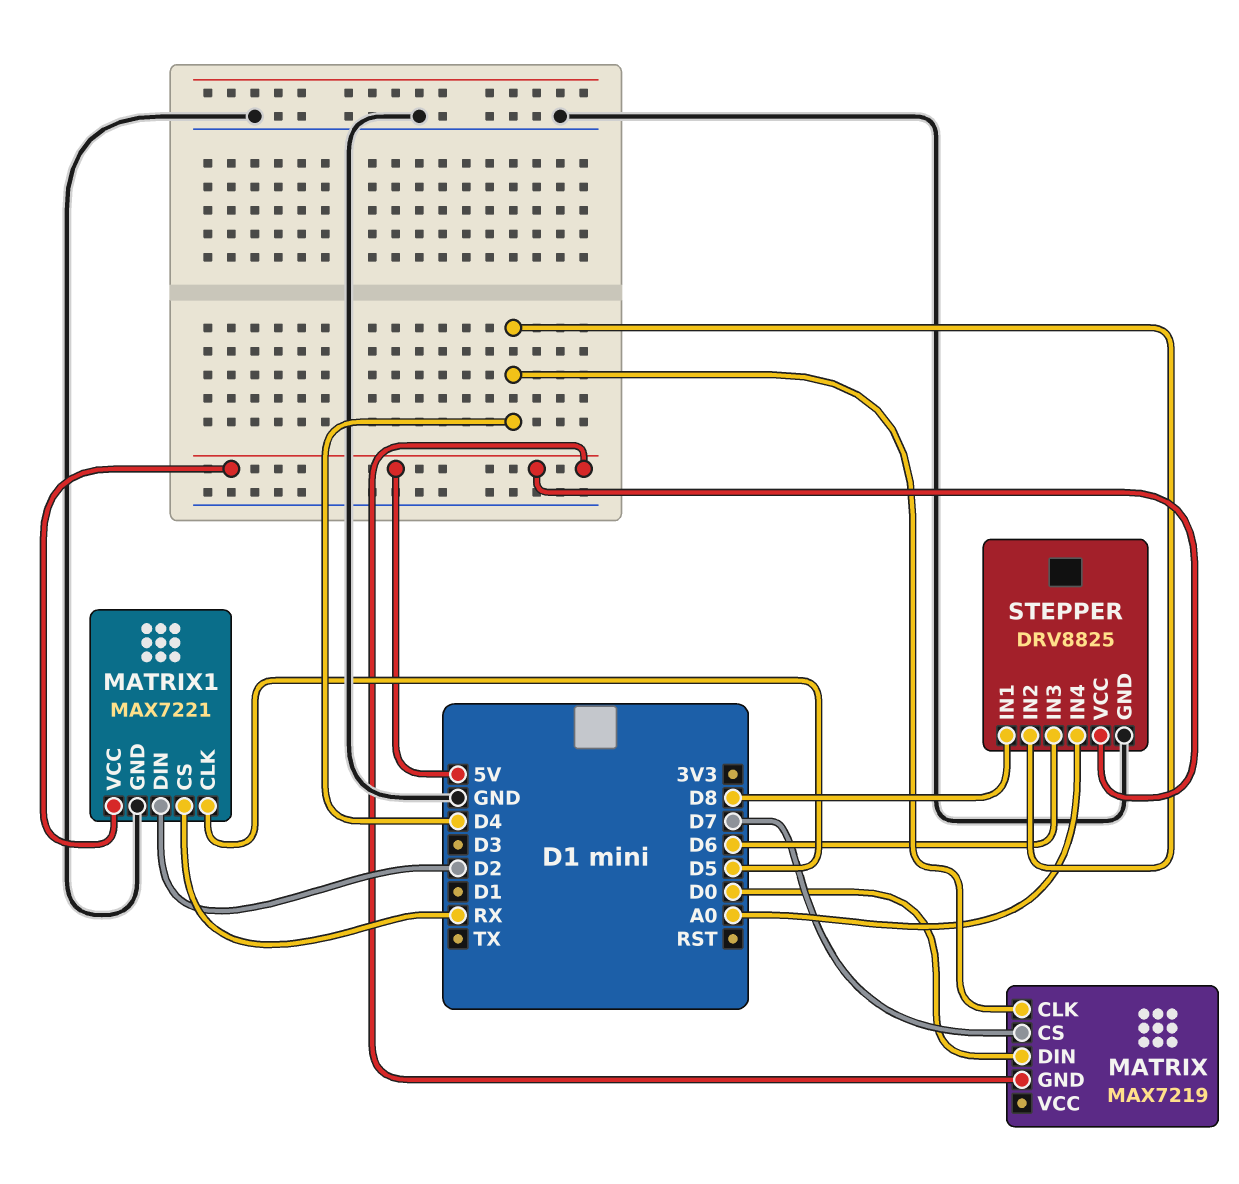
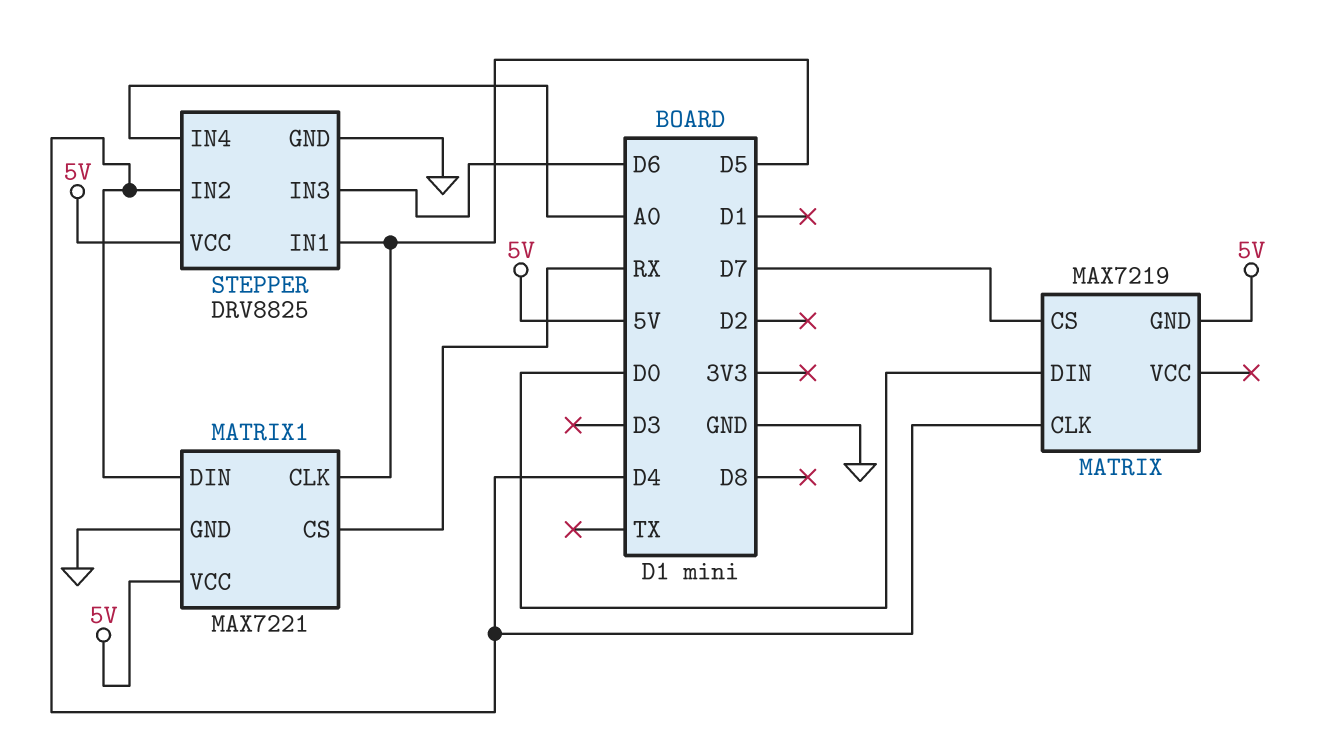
MATRIX1 pin DIN: D2 -> D4
STEPPER pin IN1: D8 -> D5

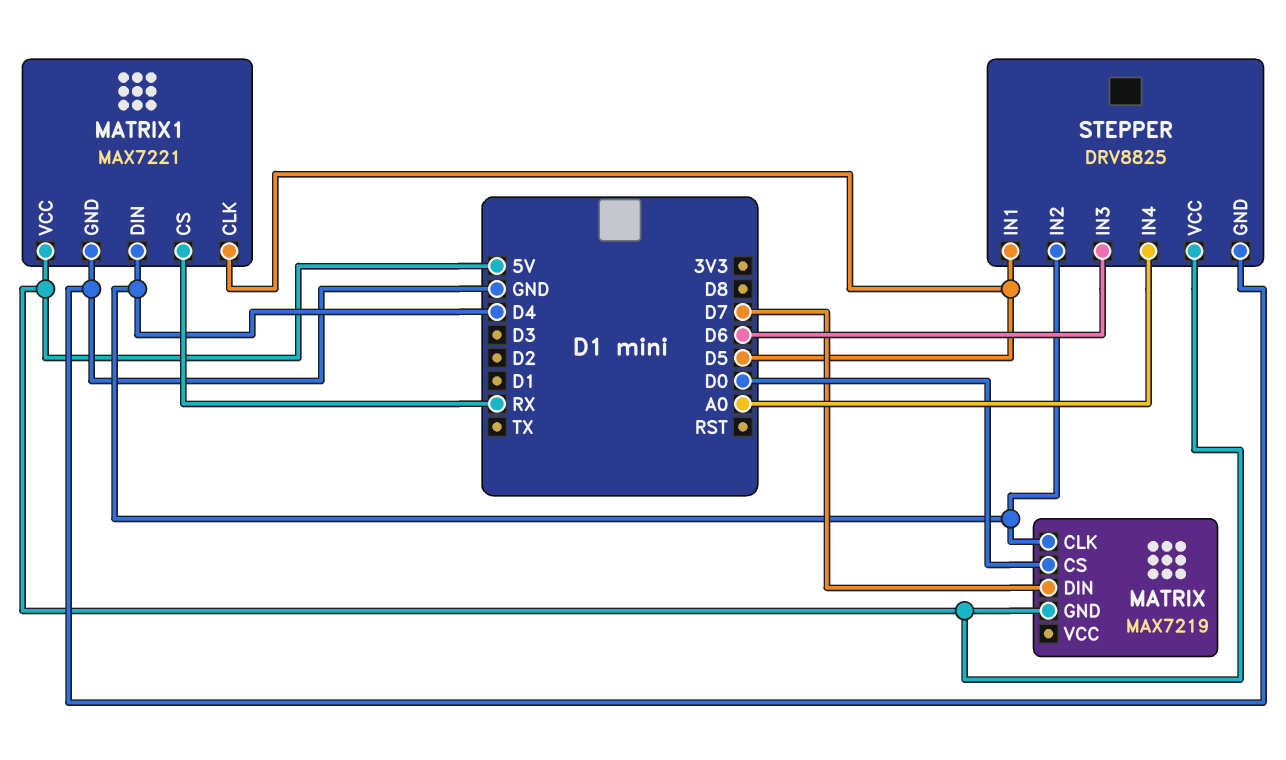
MATRIX pin CS: D7 -> D0
MATRIX pin DIN: D0 -> D7

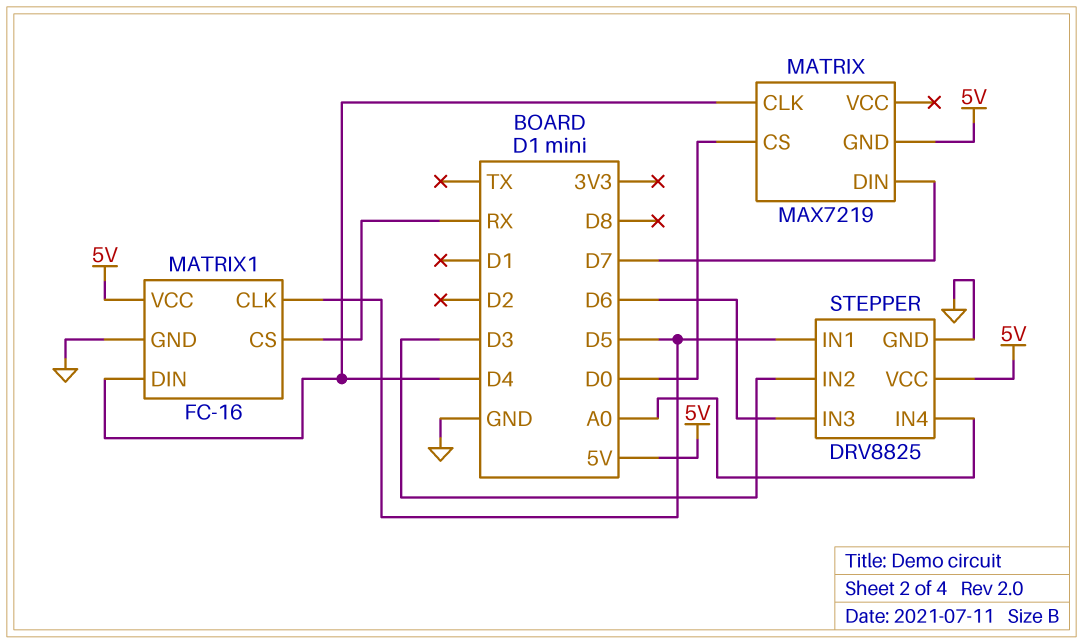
MATRIX1: MAX7221 -> FC-16
STEPPER pin IN2: D4 -> D3

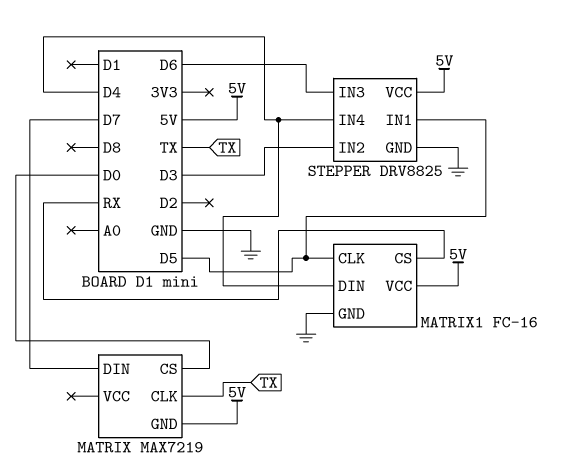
MATRIX pin CLK: D4 -> TX
STEPPER pin IN4: A0 -> D4

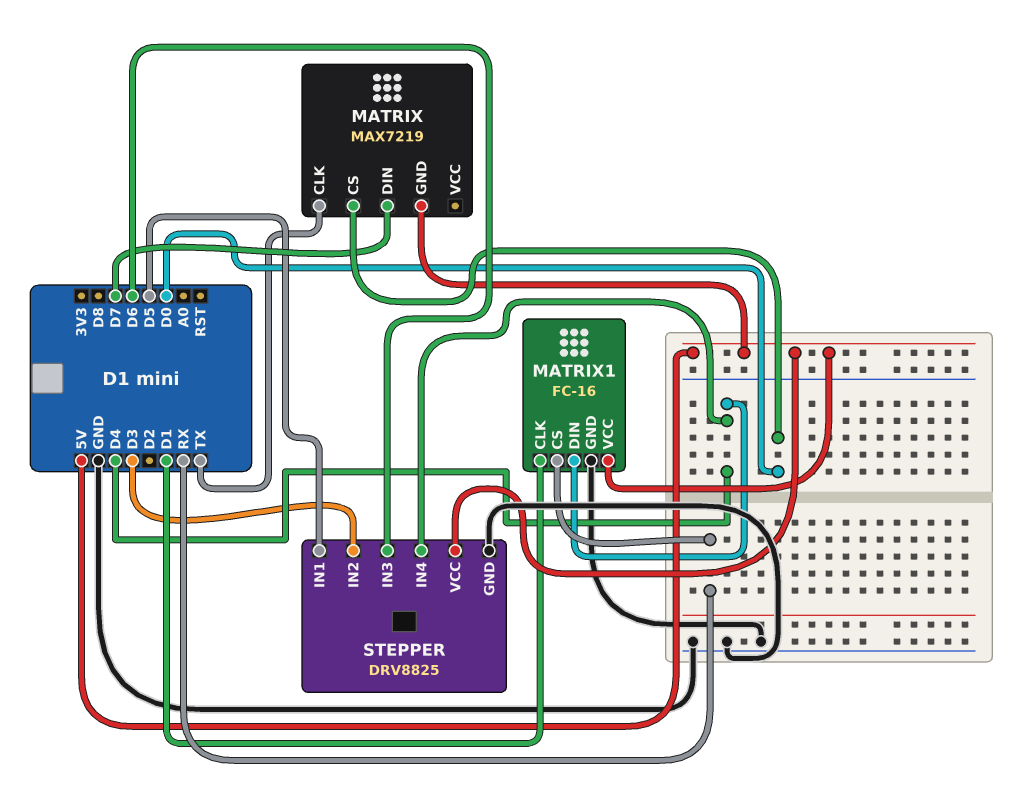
MATRIX1 pin CLK: D5 -> D1

